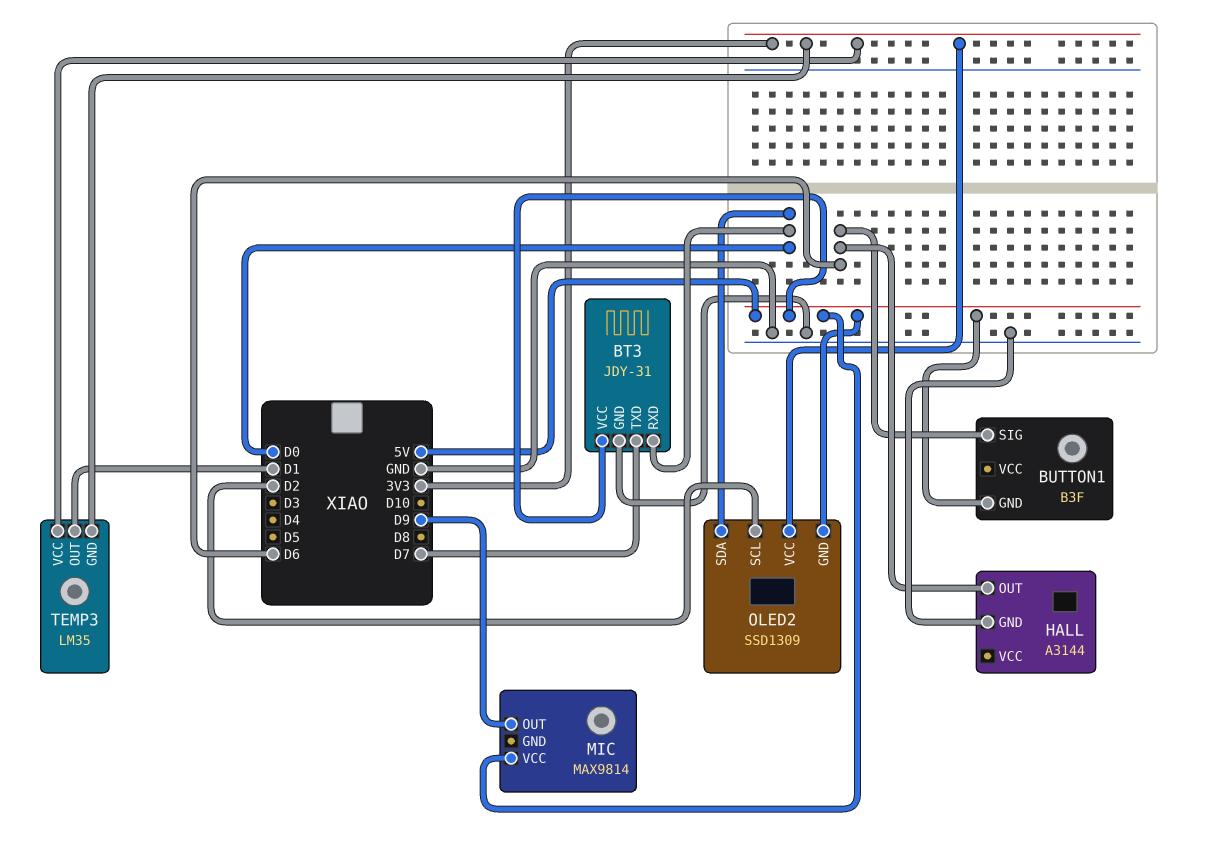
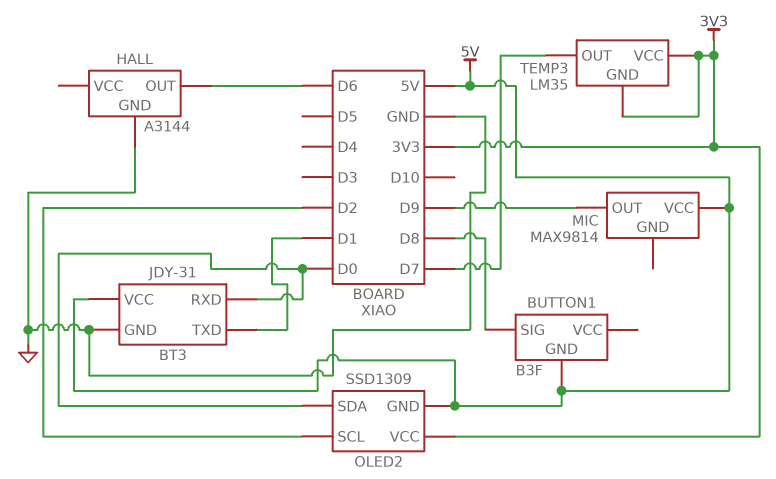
BT3 pin TXD: D7 -> D1
BUTTON1 pin SIG: D6 -> D8
TEMP3 pin OUT: D1 -> D7

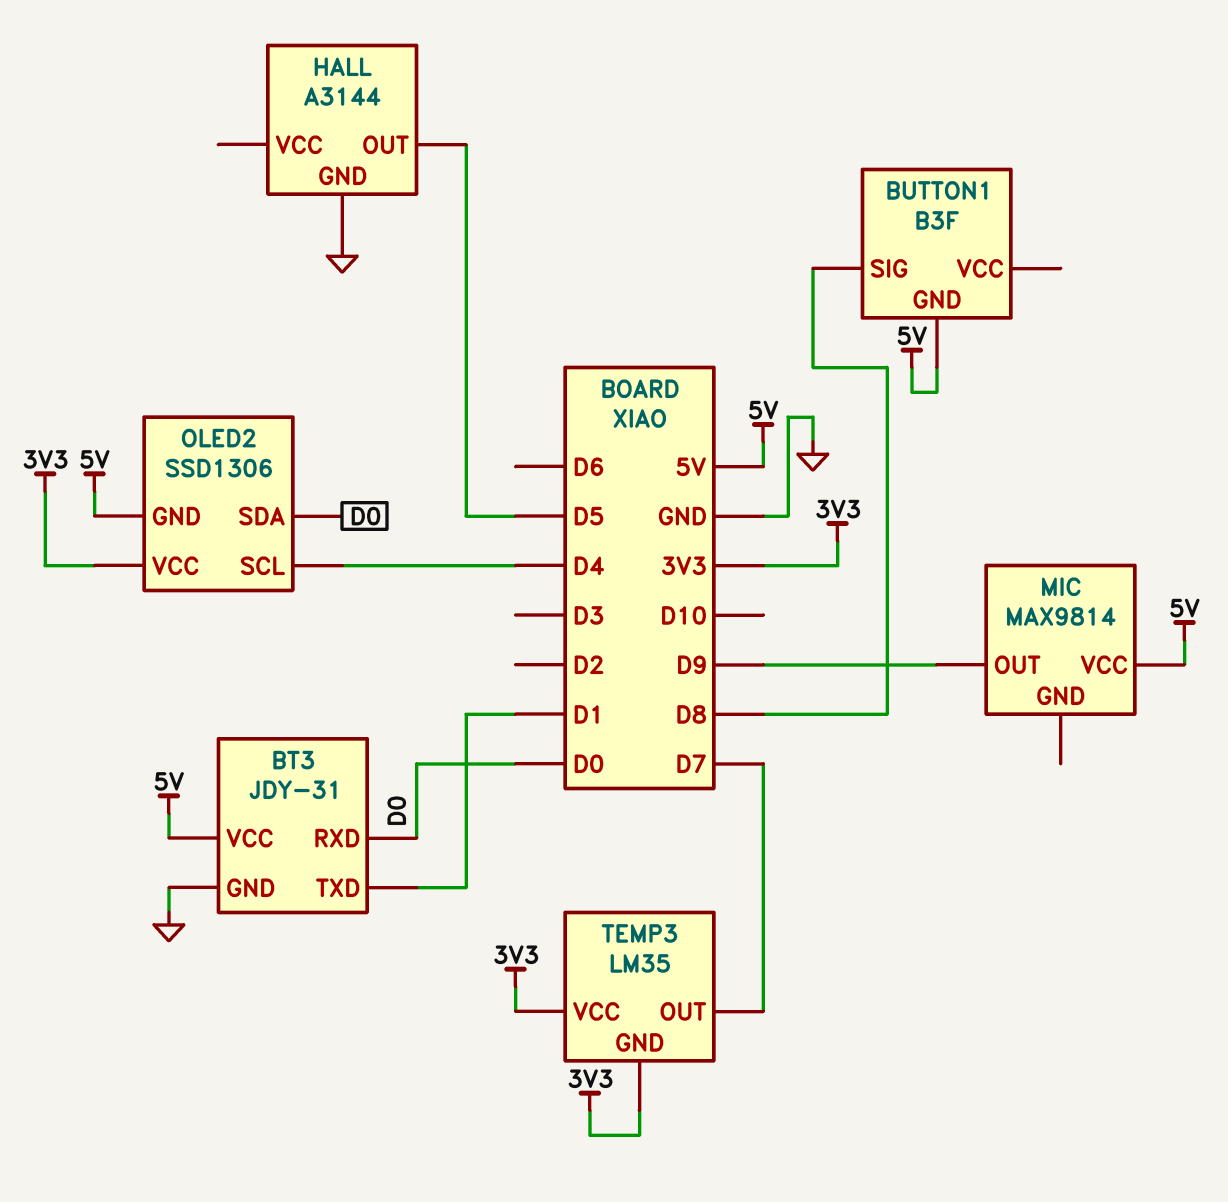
HALL pin OUT: D6 -> D5
OLED2: SSD1309 -> SSD1306
OLED2 pin SCL: D2 -> D4

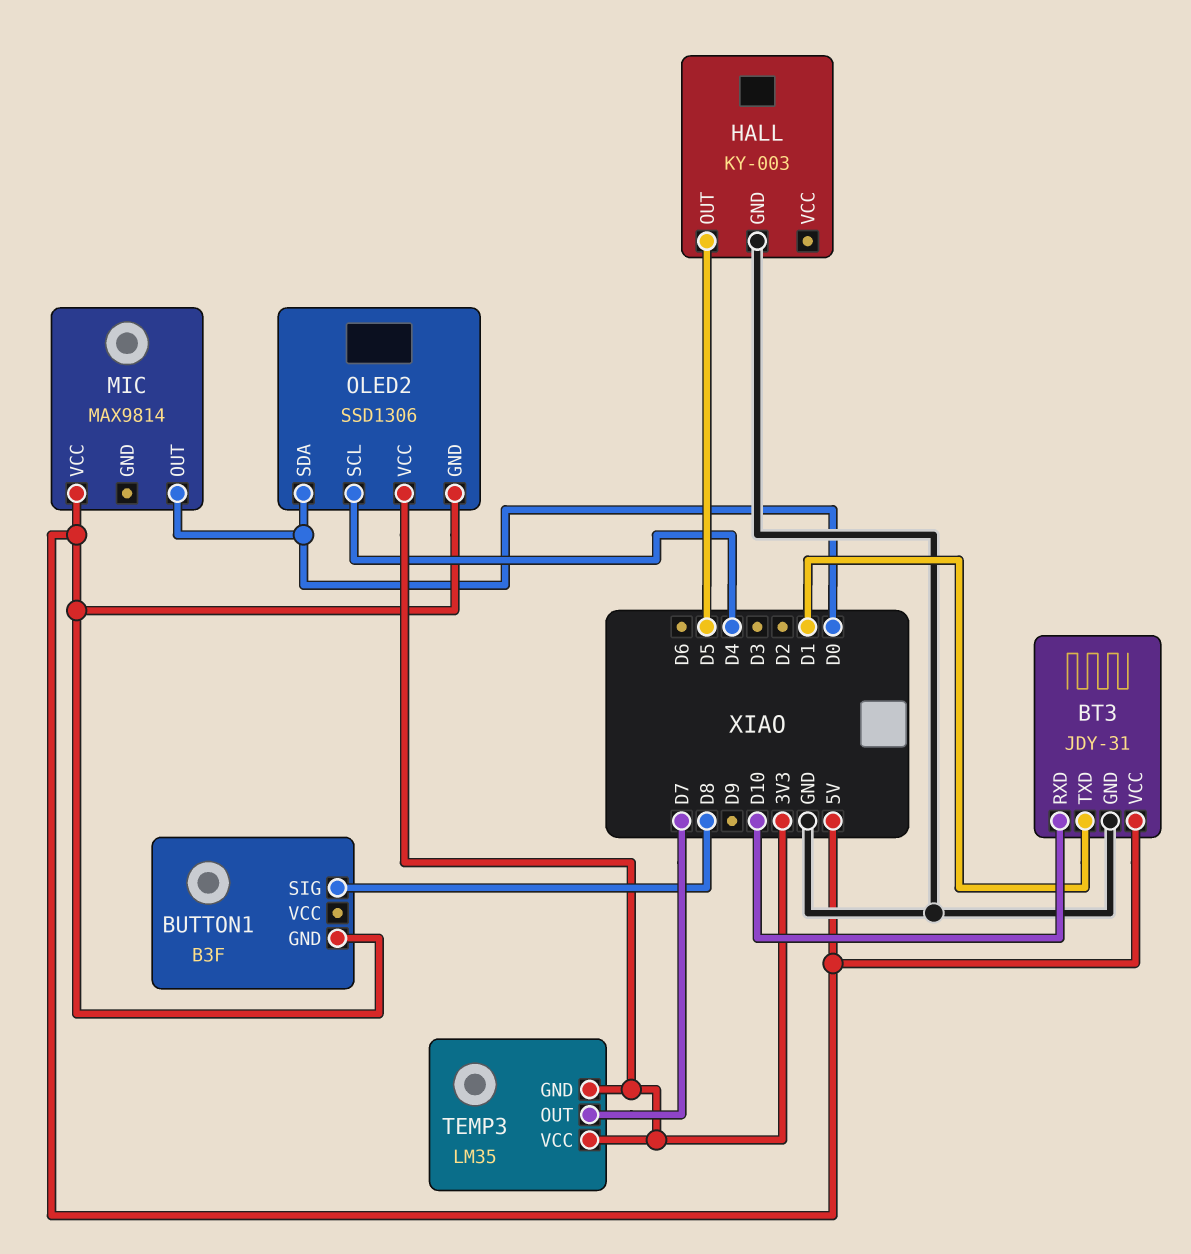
BT3 pin RXD: D0 -> D10
HALL: A3144 -> KY-003
MIC pin OUT: D9 -> D0

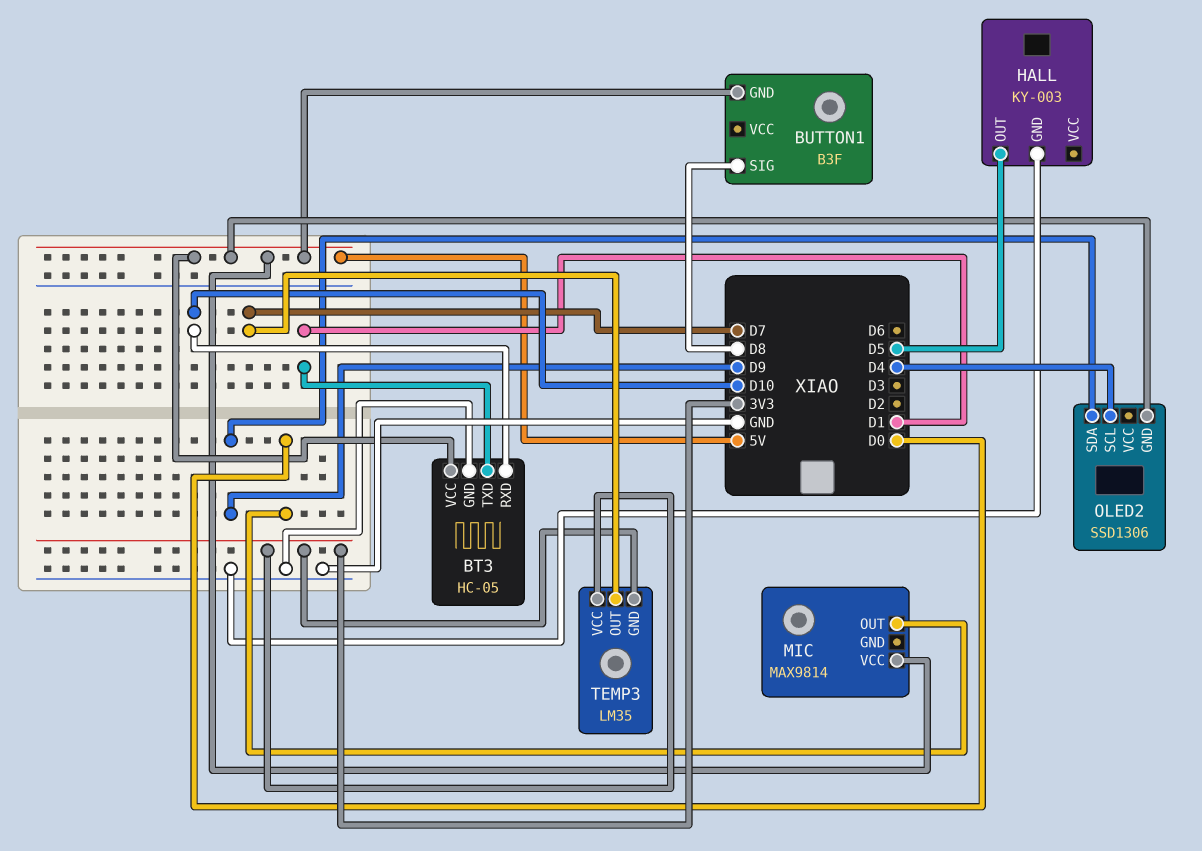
BT3: JDY-31 -> HC-05
OLED2 pin SDA: D0 -> D9
OLED2 pin VCC: 3V3 -> none

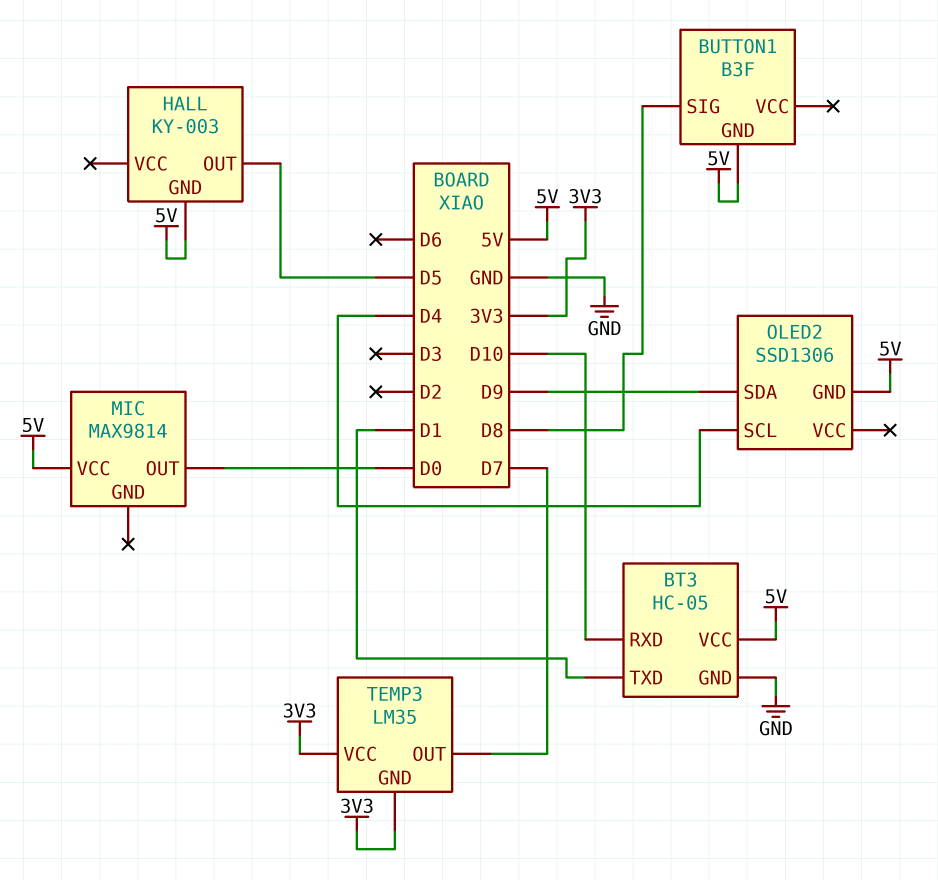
HALL pin GND: GND -> 5V

